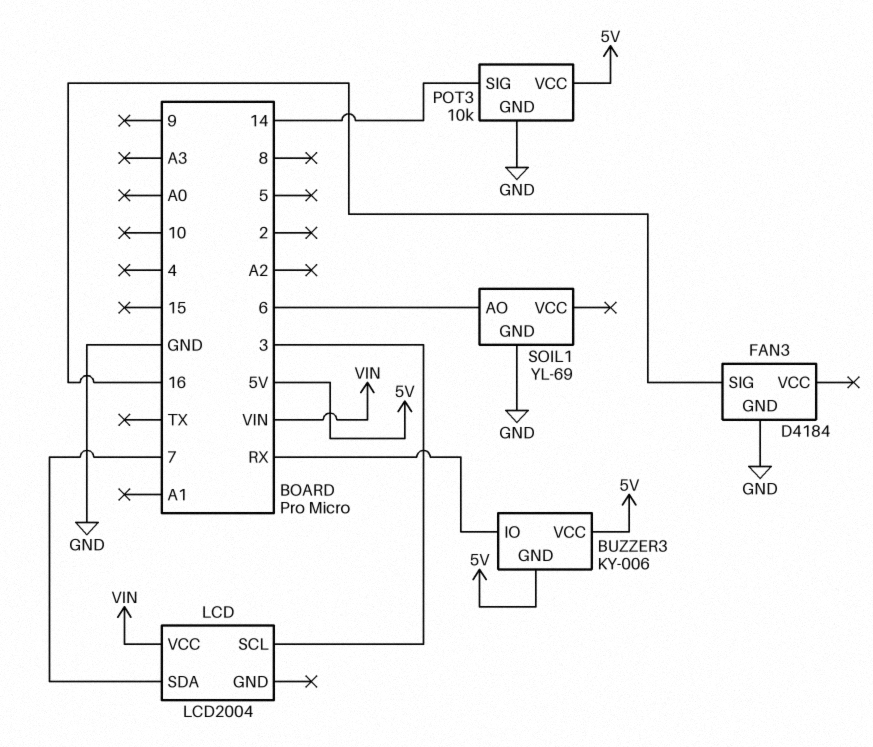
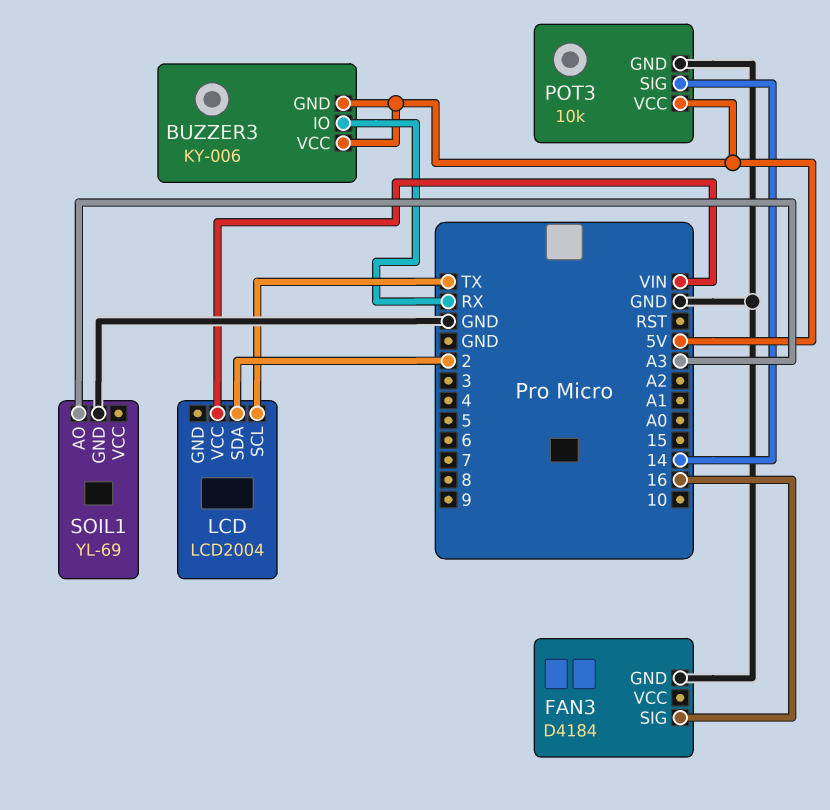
LCD pin SCL: 3 -> TX
LCD pin SDA: 7 -> 2
SOIL1 pin AO: 6 -> A3

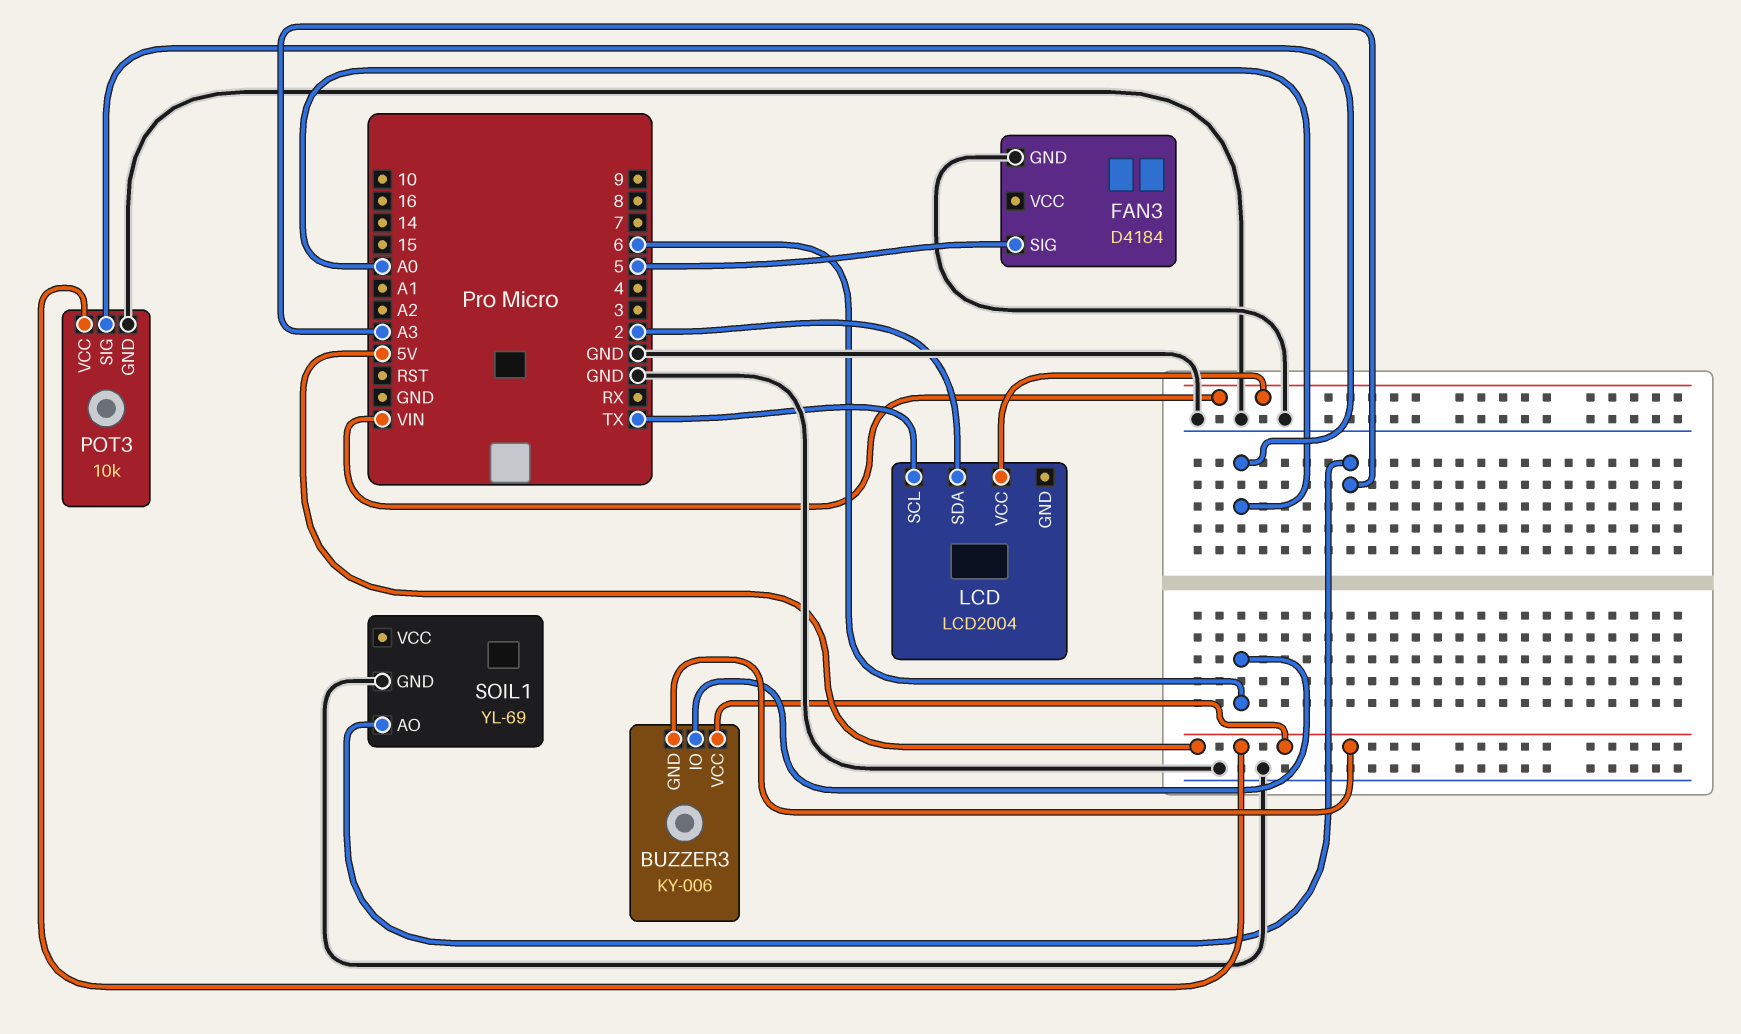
BUZZER3 pin IO: RX -> 6
FAN3 pin SIG: 16 -> 5
POT3 pin SIG: 14 -> A0

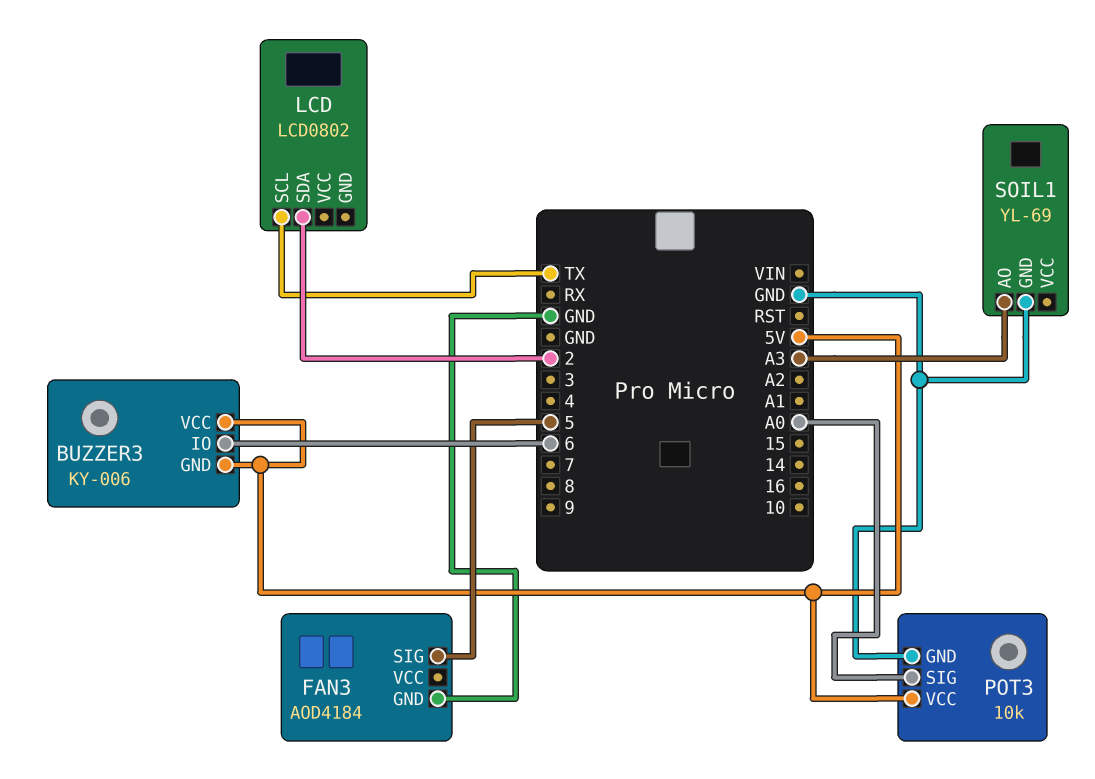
FAN3: D4184 -> AOD4184
LCD: LCD2004 -> LCD0802
LCD pin VCC: VIN -> none

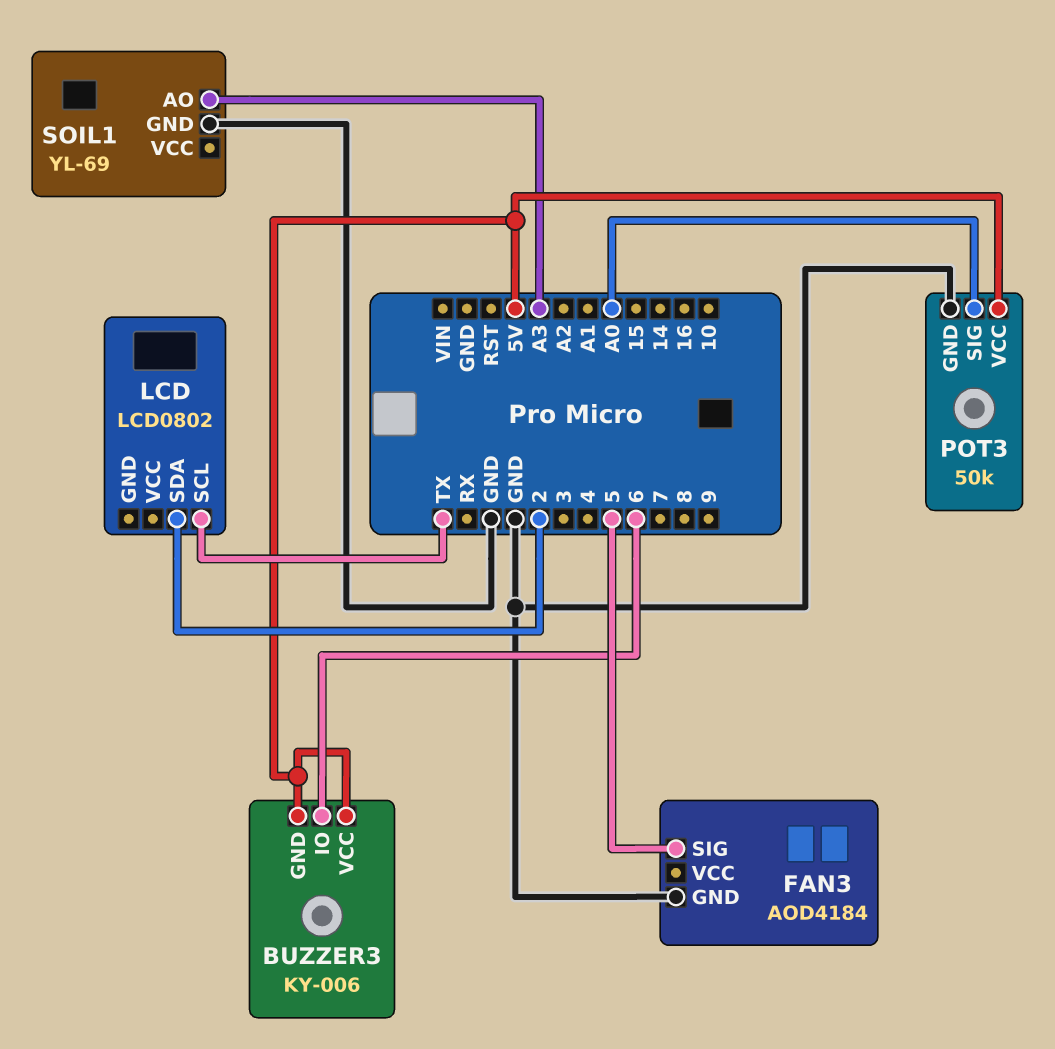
POT3: 10k -> 50k

